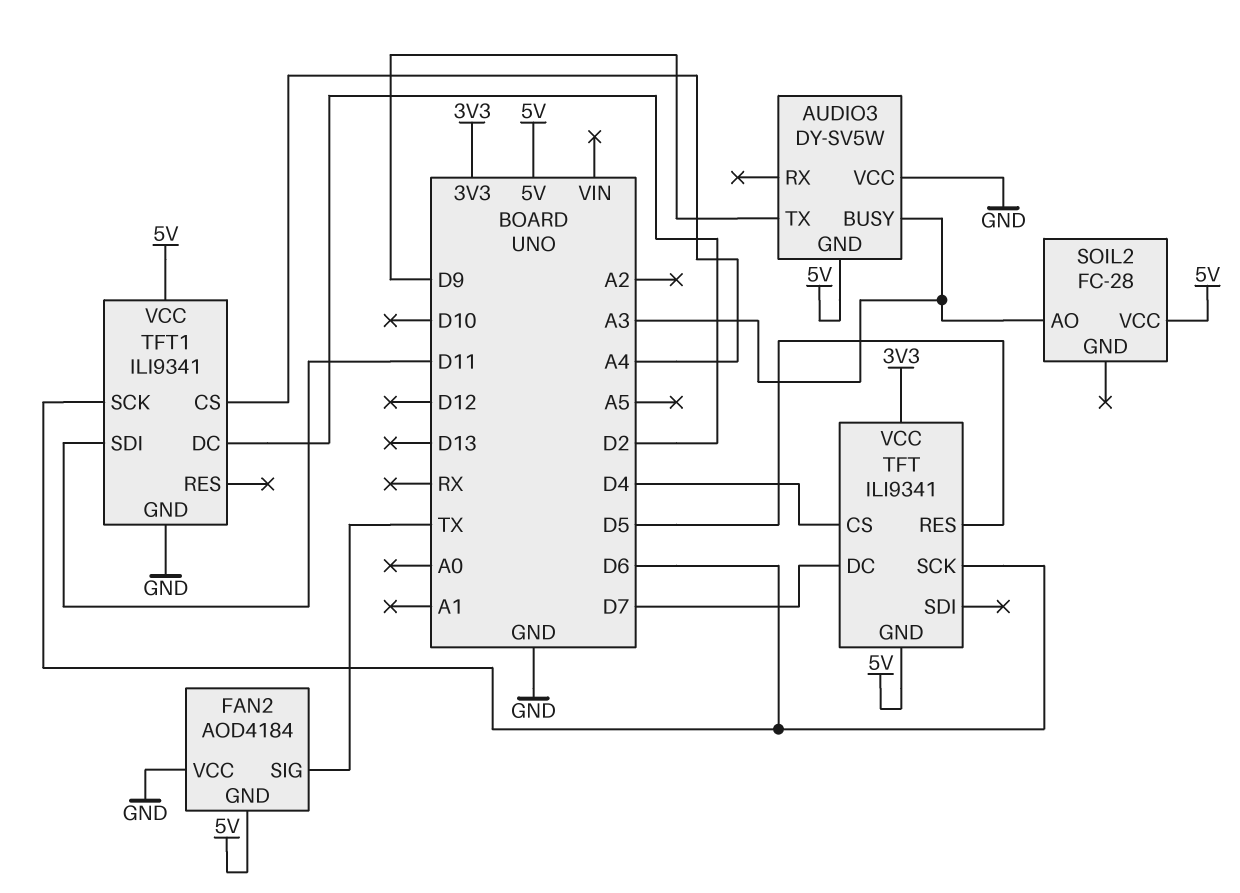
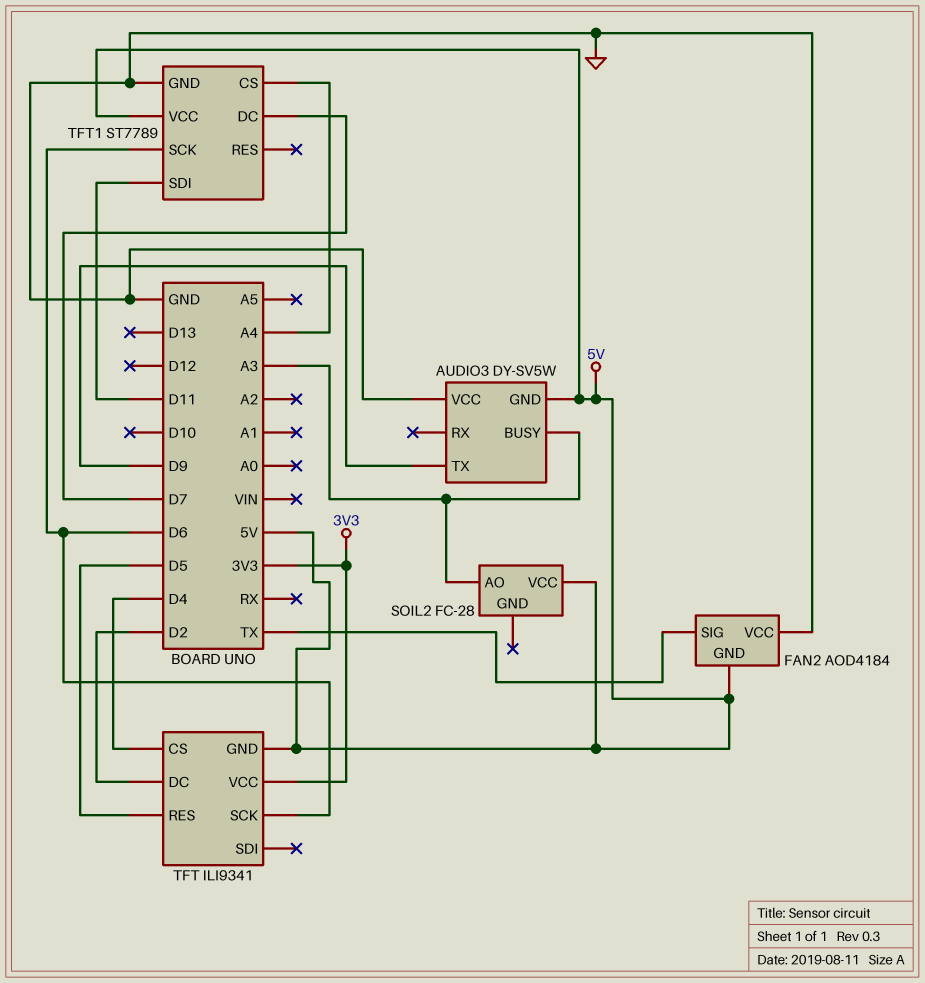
TFT pin DC: D7 -> D2
TFT1: ILI9341 -> ST7789
TFT1 pin DC: D2 -> D7

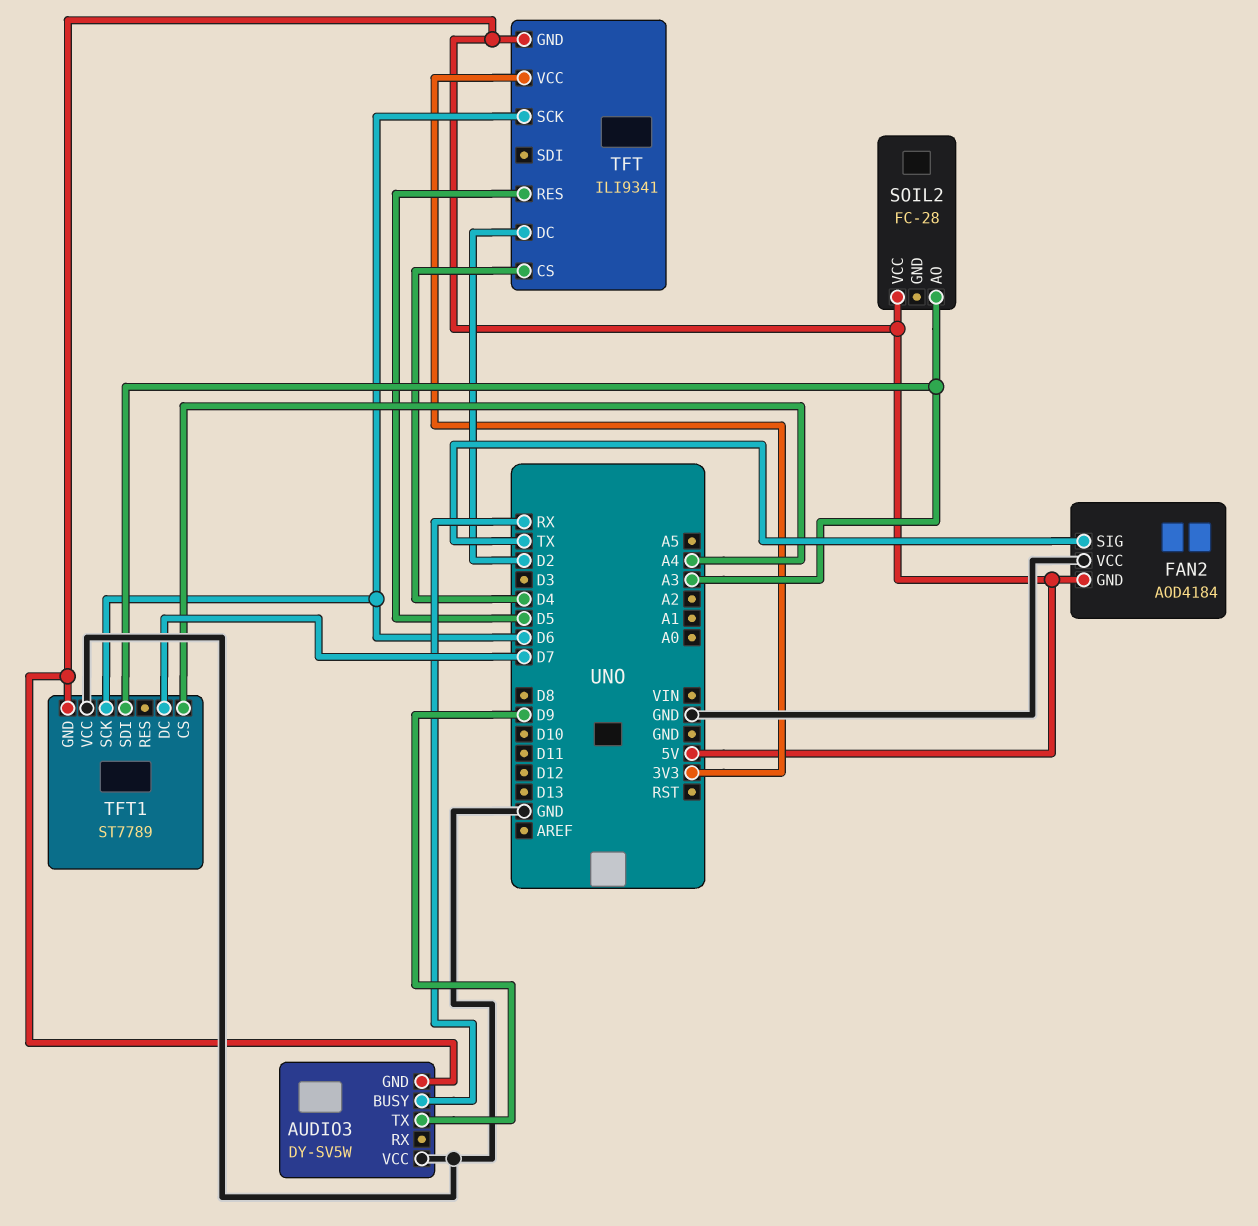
AUDIO3 pin BUSY: A3 -> RX
TFT1 pin GND: GND -> 5V
TFT1 pin SDI: D11 -> A3
TFT1 pin VCC: 5V -> GND

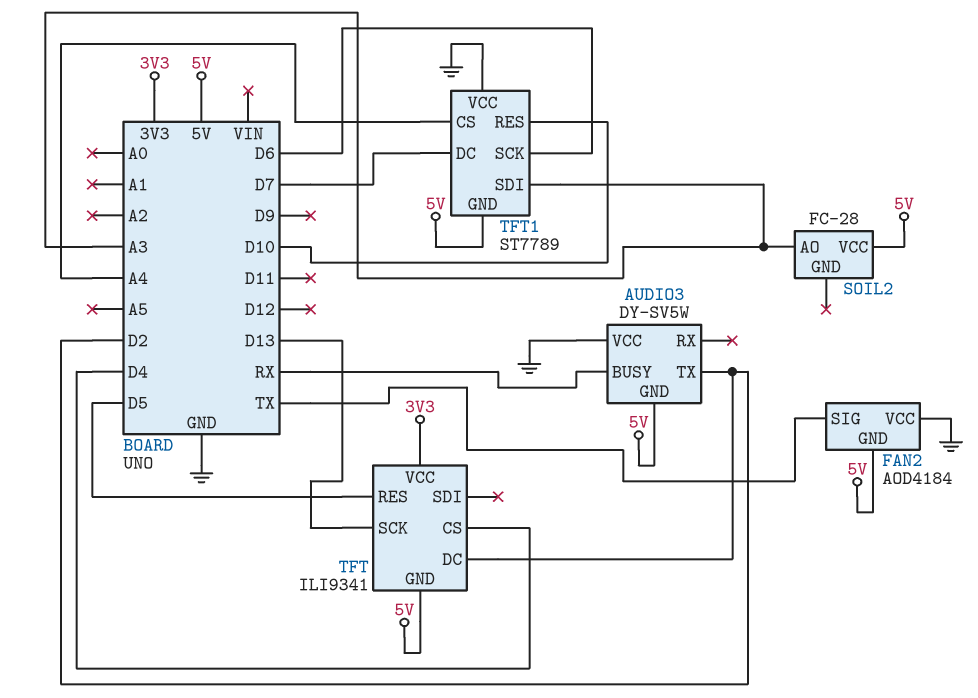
AUDIO3 pin TX: D9 -> D2
TFT pin SCK: D6 -> D13
TFT1 pin RES: none -> D10

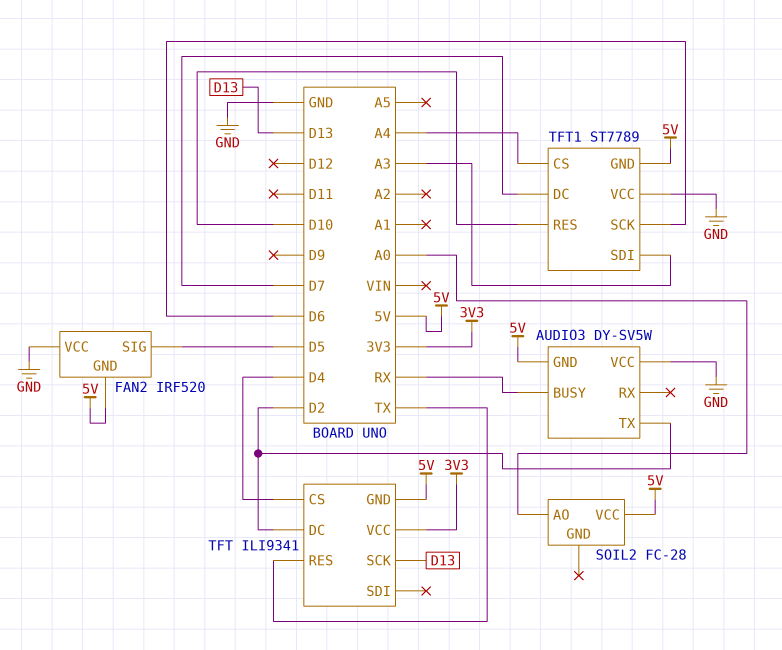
FAN2: AOD4184 -> IRF520
FAN2 pin SIG: TX -> D5
SOIL2 pin AO: A3 -> A0
TFT pin RES: D5 -> TX

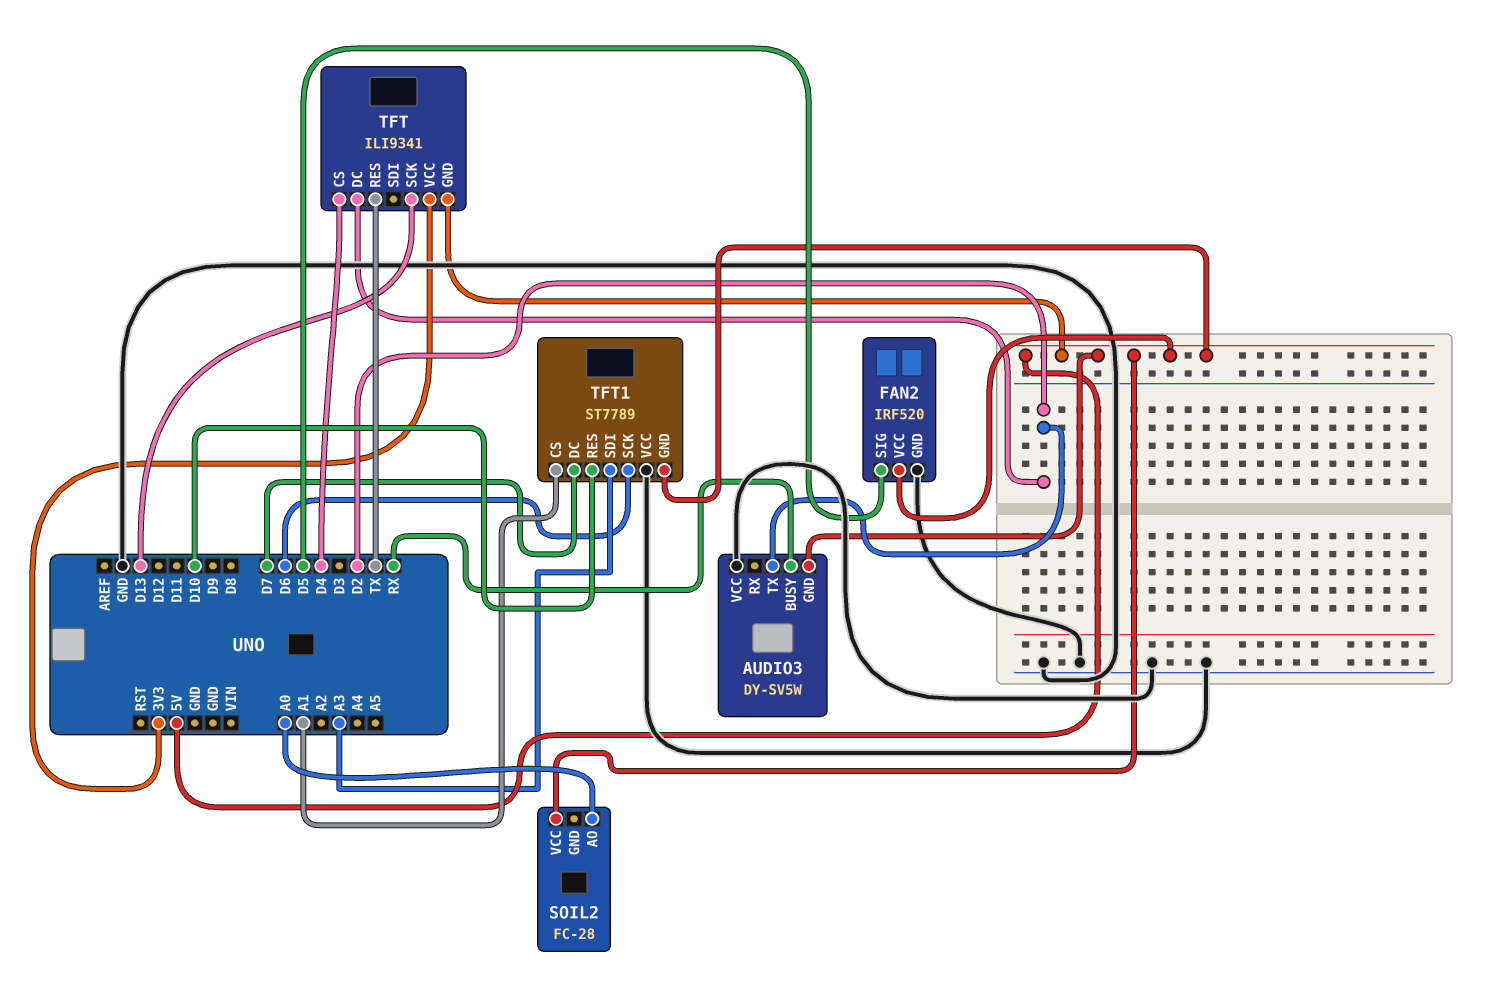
FAN2 pin GND: 5V -> GND
FAN2 pin VCC: GND -> 5V
TFT1 pin CS: A4 -> A1

